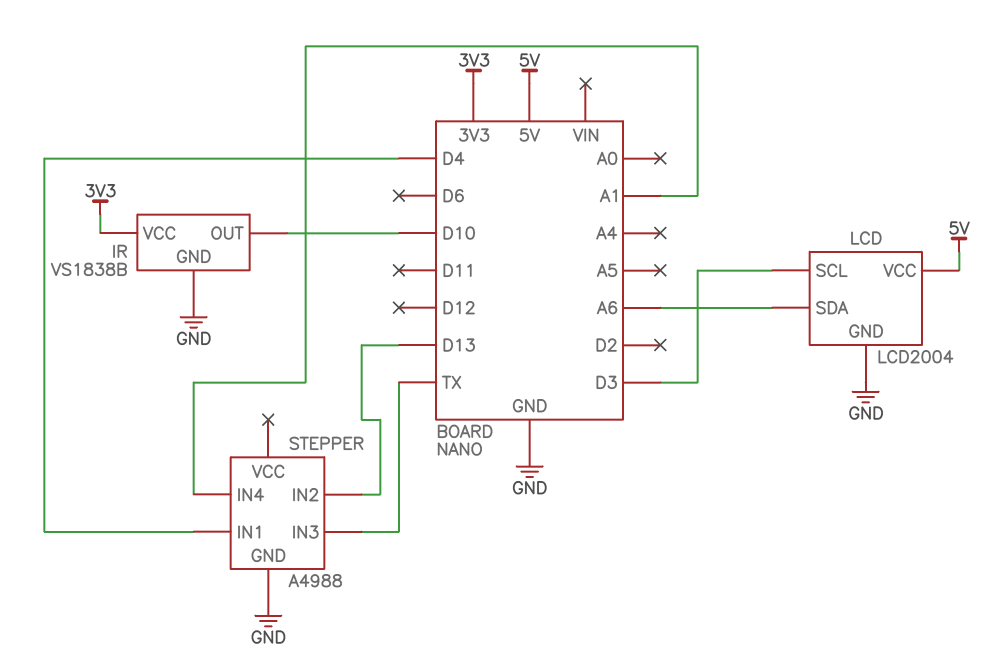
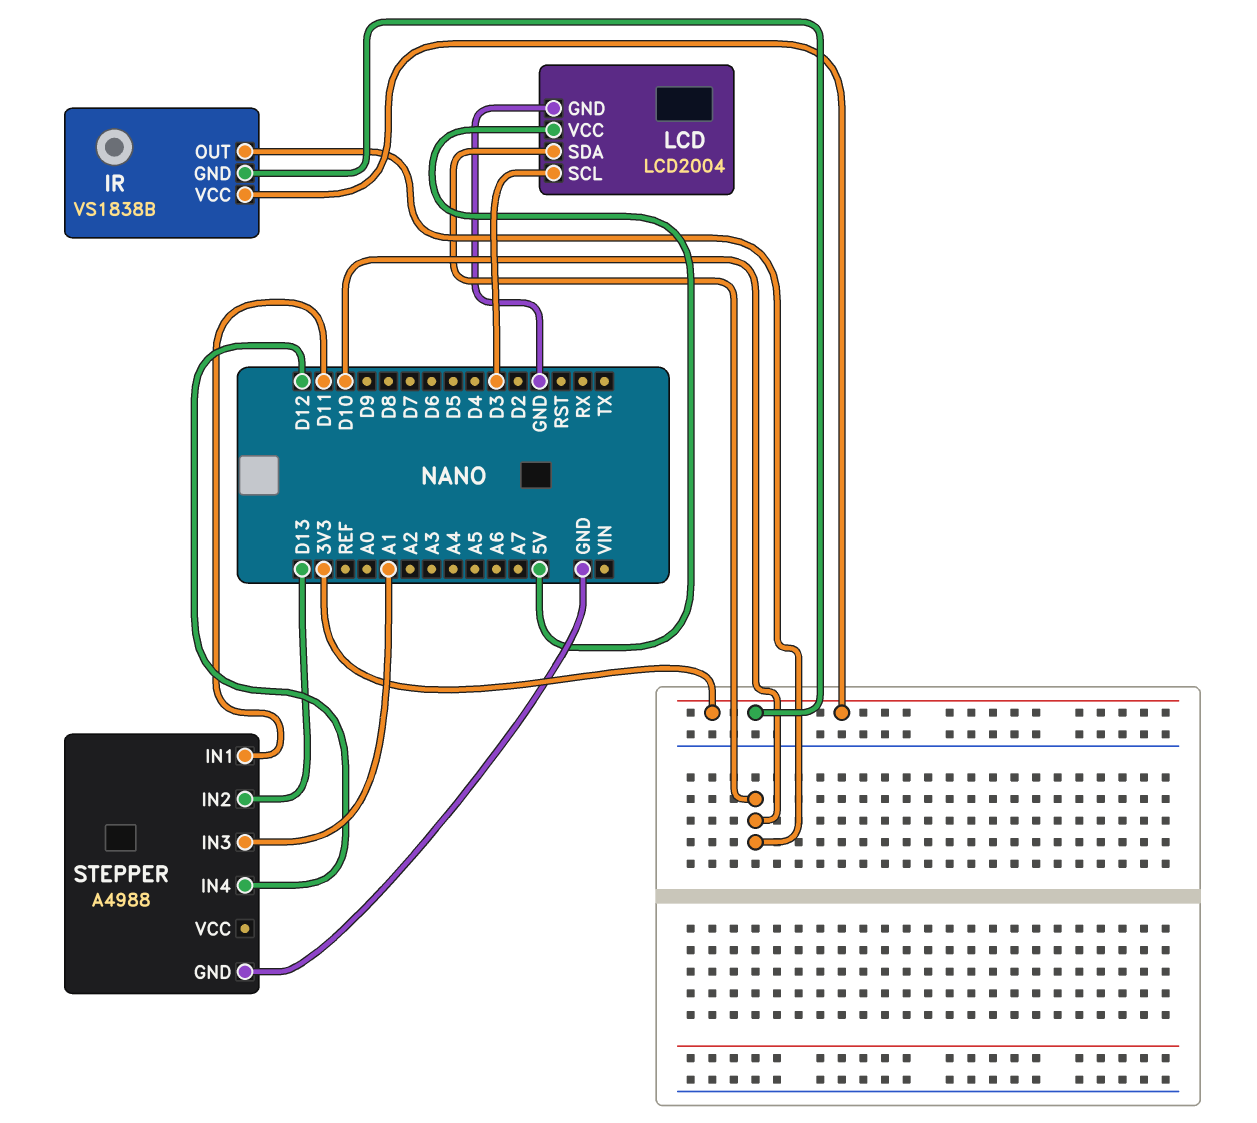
IR pin GND: GND -> 3V3
LCD pin SDA: A6 -> D10
STEPPER pin IN1: D4 -> D11
STEPPER pin IN3: TX -> A1
STEPPER pin IN4: A1 -> D12

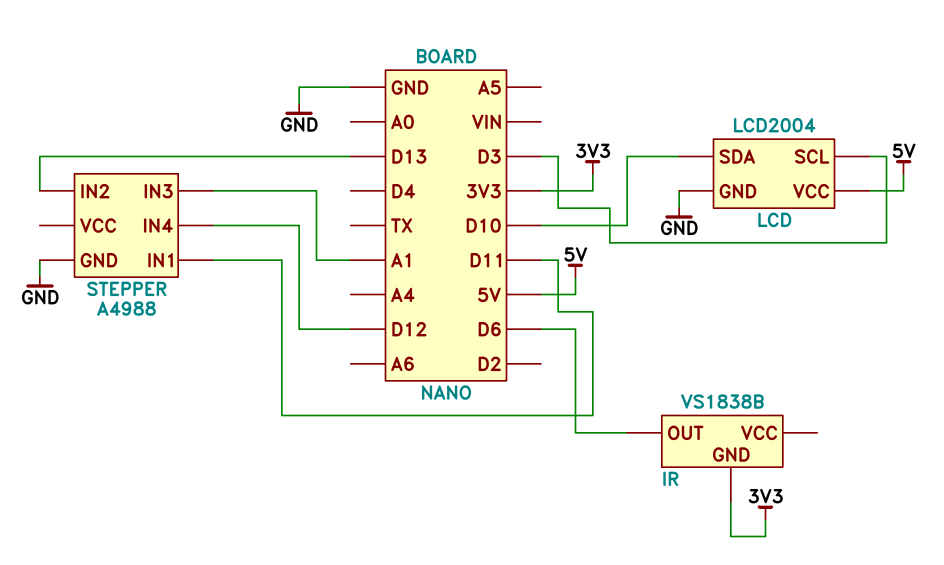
IR pin OUT: D10 -> D6
IR pin VCC: 3V3 -> none

